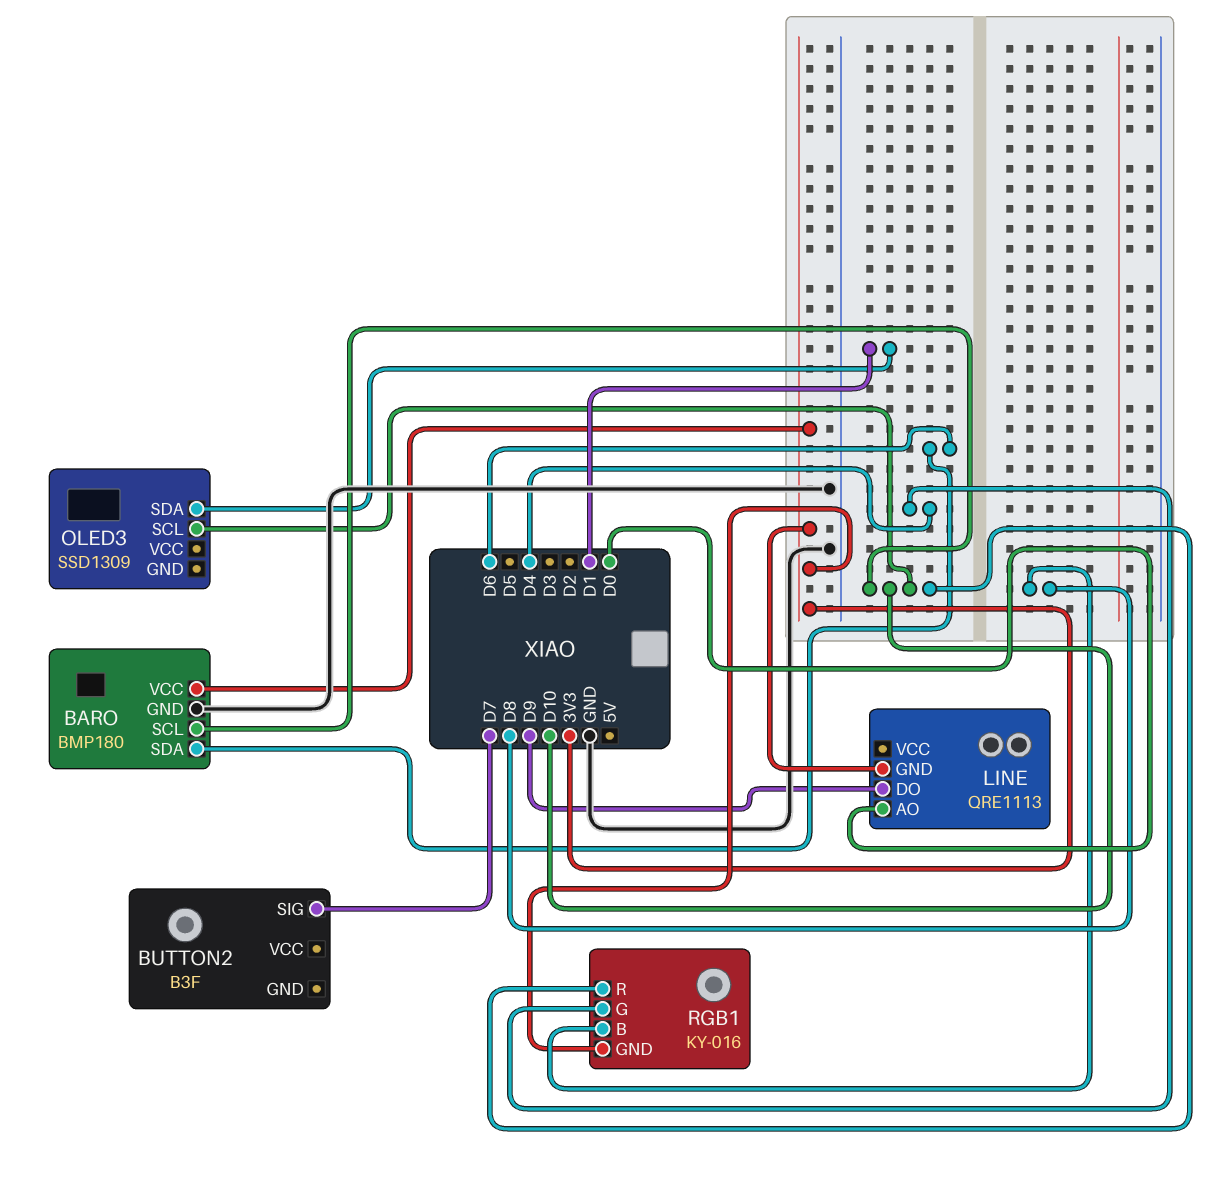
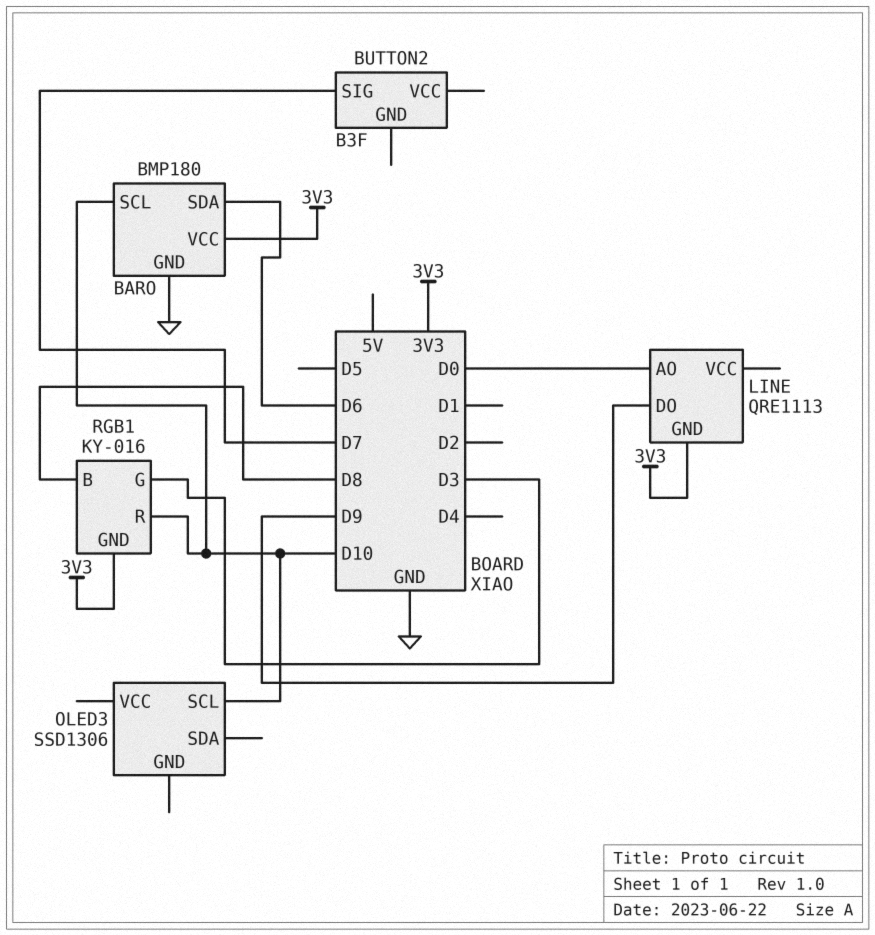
OLED3: SSD1309 -> SSD1306
OLED3 pin SDA: D1 -> none
RGB1 pin G: D4 -> D3

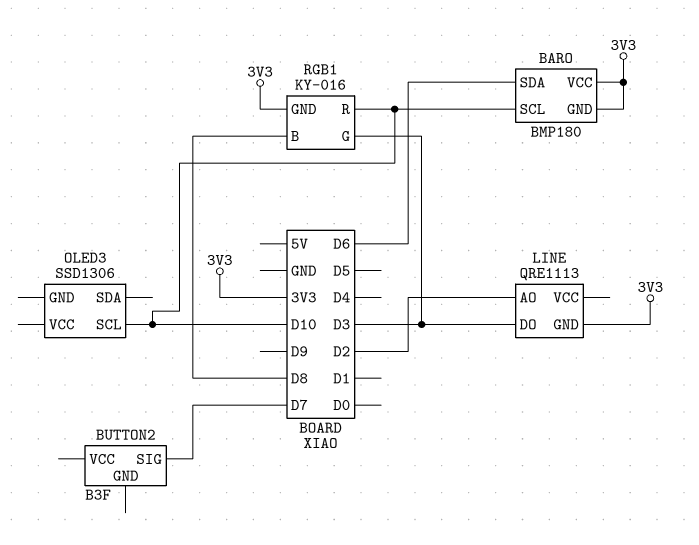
BARO pin GND: GND -> 3V3
LINE pin AO: D0 -> D2
LINE pin DO: D9 -> D3

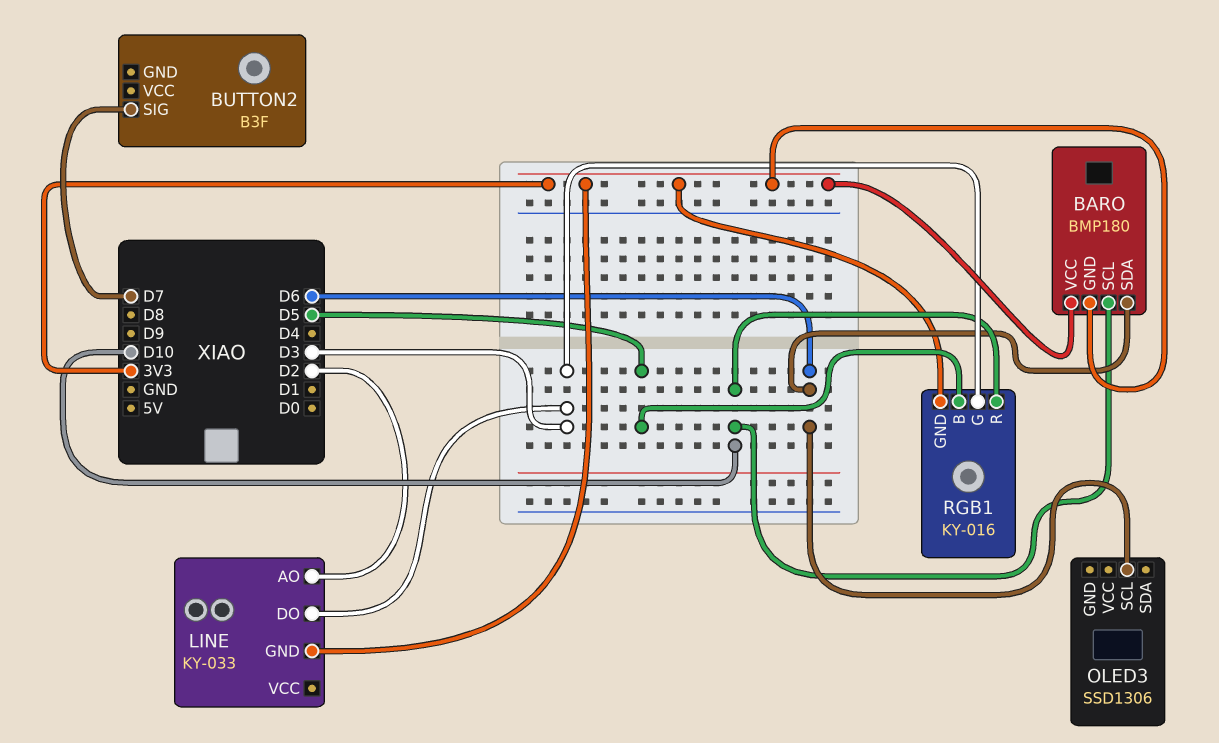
LINE: QRE1113 -> KY-033
OLED3 pin SCL: D10 -> D6
RGB1 pin B: D8 -> D5

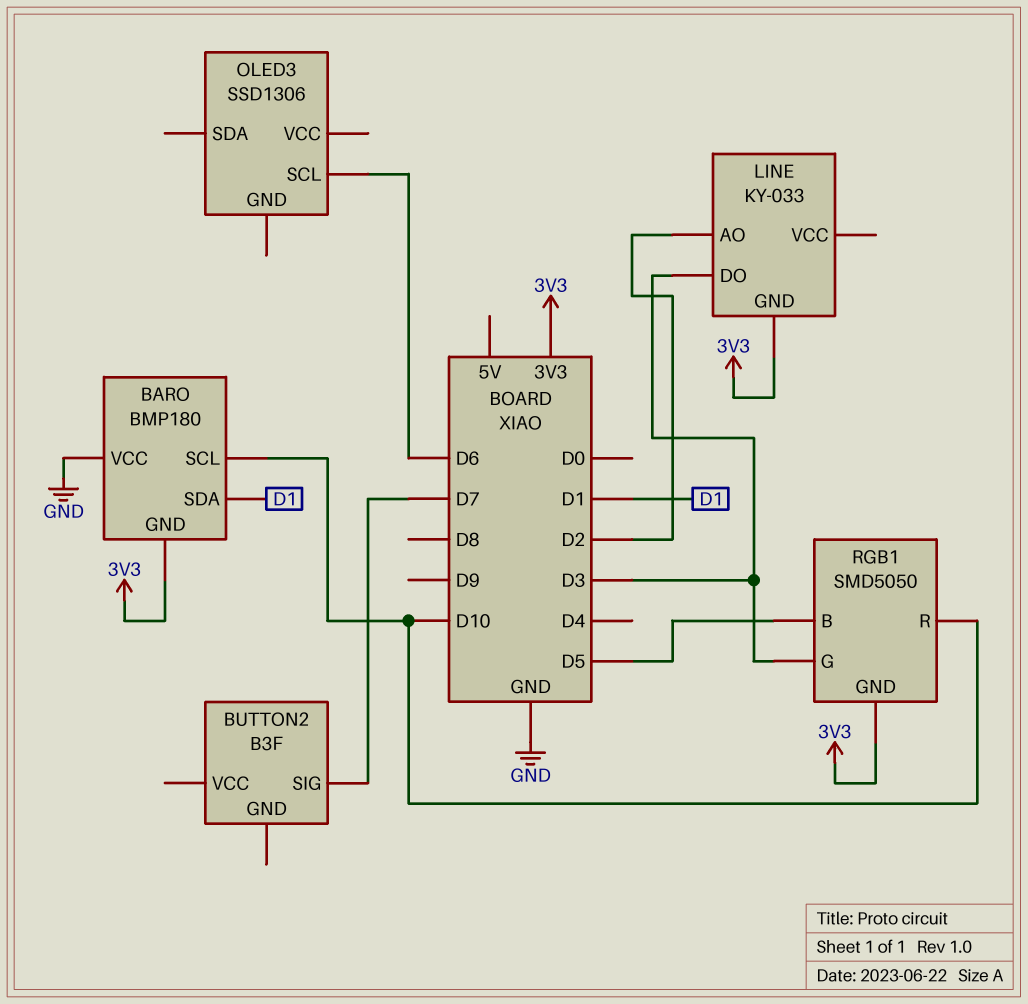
BARO pin SDA: D6 -> D1
BARO pin VCC: 3V3 -> GND
RGB1: KY-016 -> SMD5050

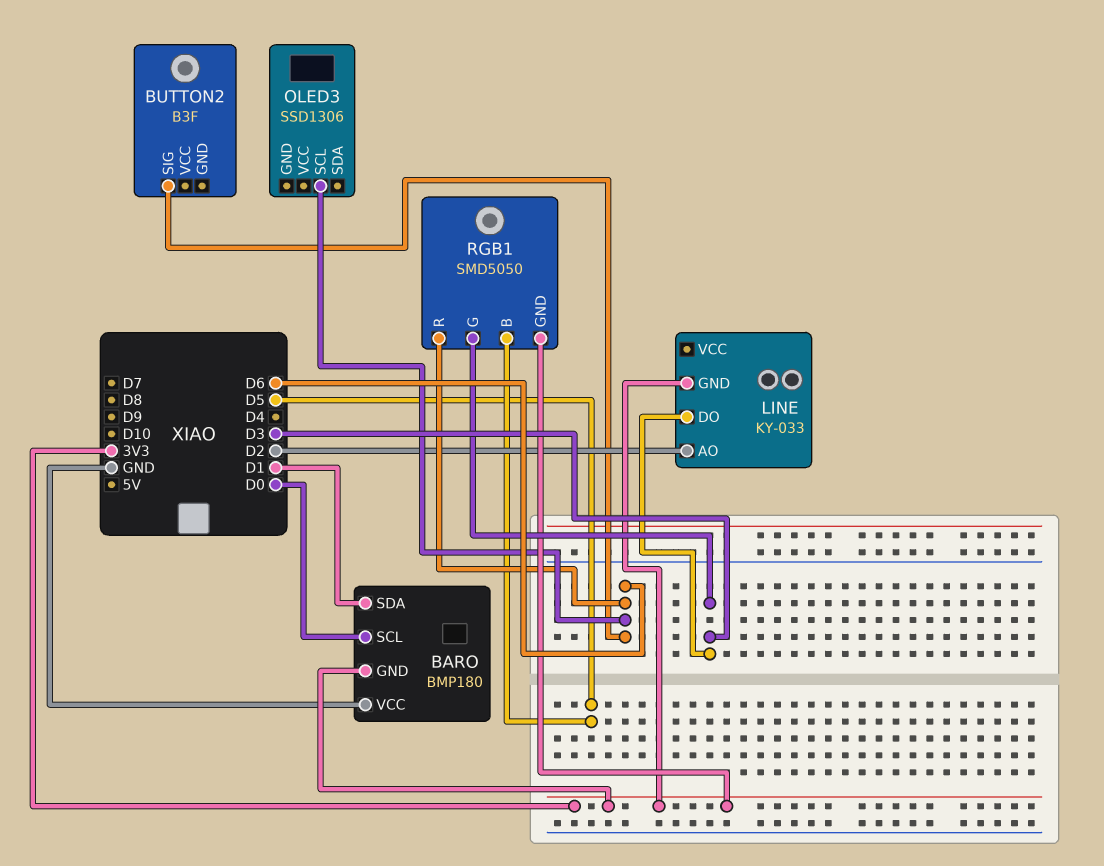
BARO pin SCL: D10 -> D0
BUTTON2 pin SIG: D7 -> D6
RGB1 pin R: D10 -> D6

